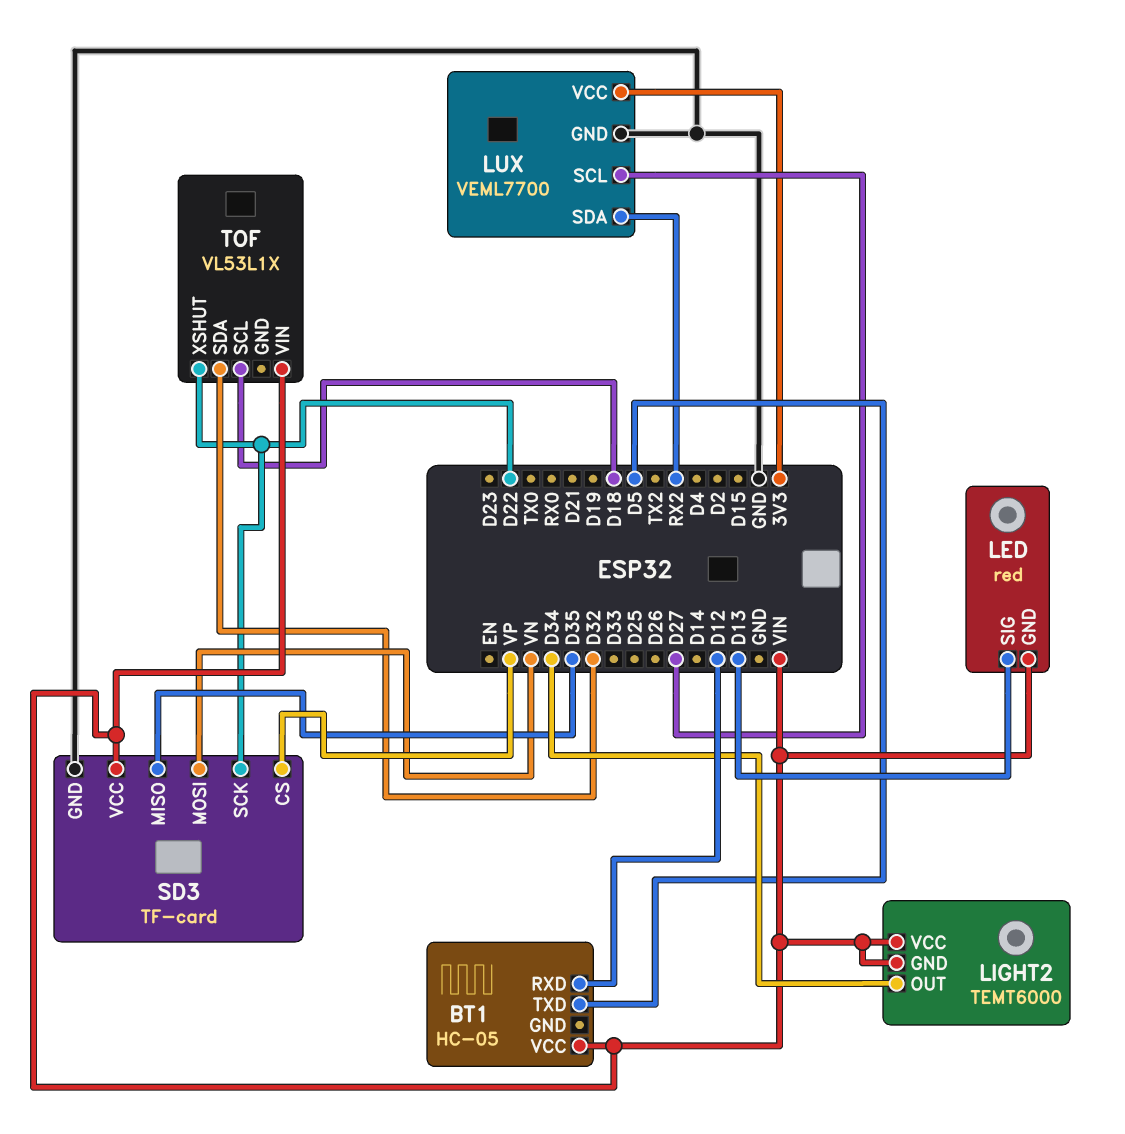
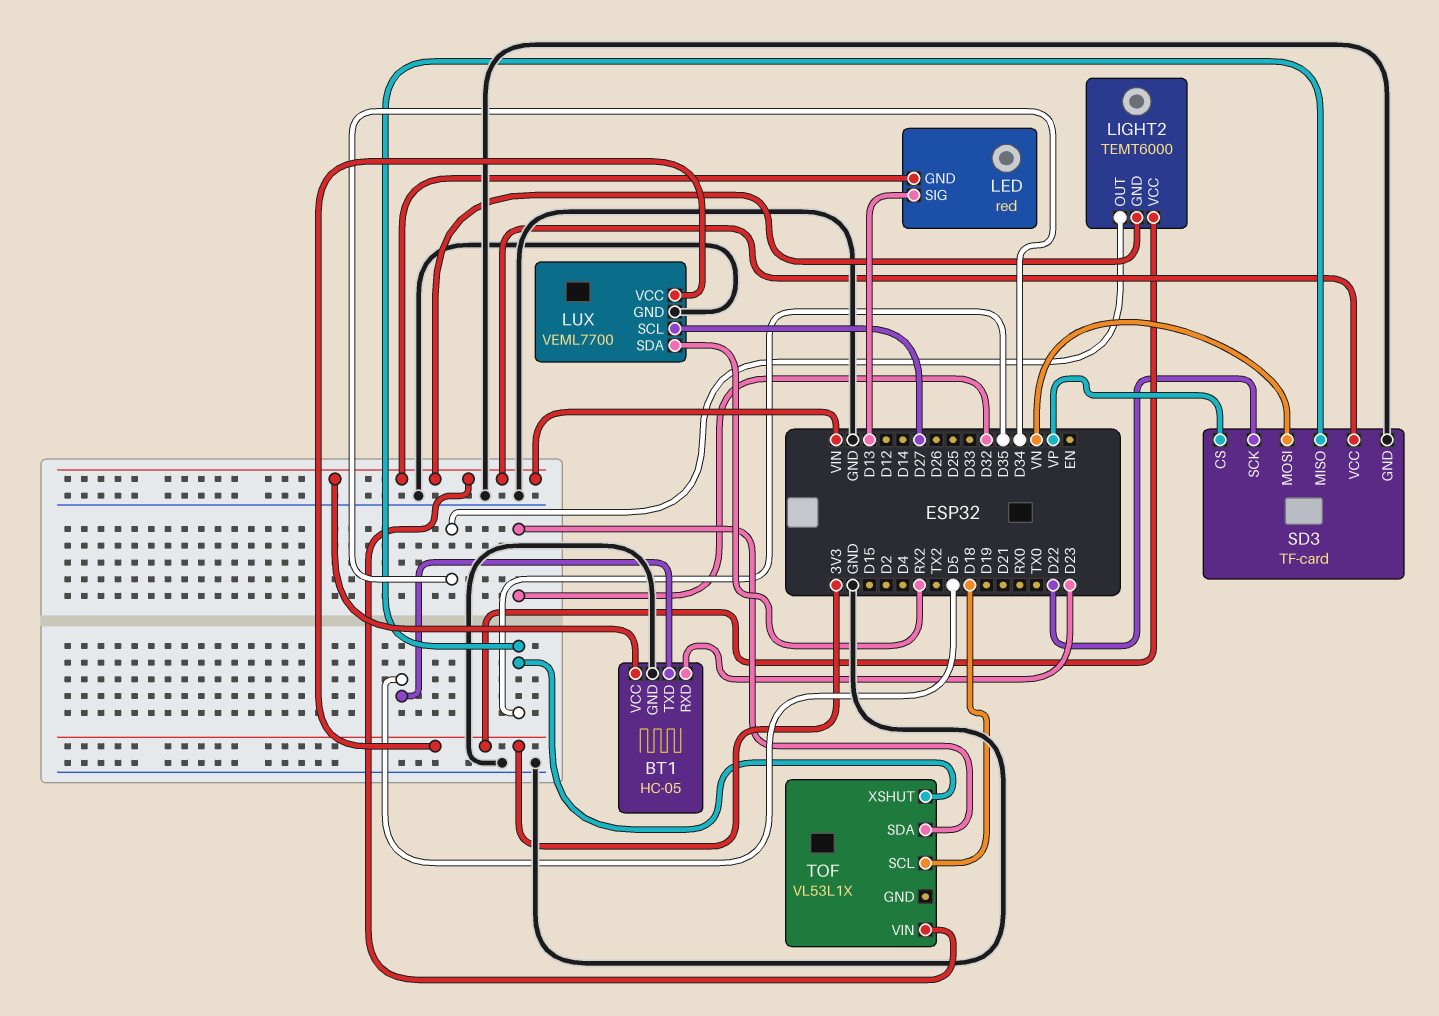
BT1 pin GND: none -> GND
BT1 pin RXD: D12 -> D23
LIGHT2 pin VCC: VIN -> 3V3
TOF pin XSHUT: D22 -> D35

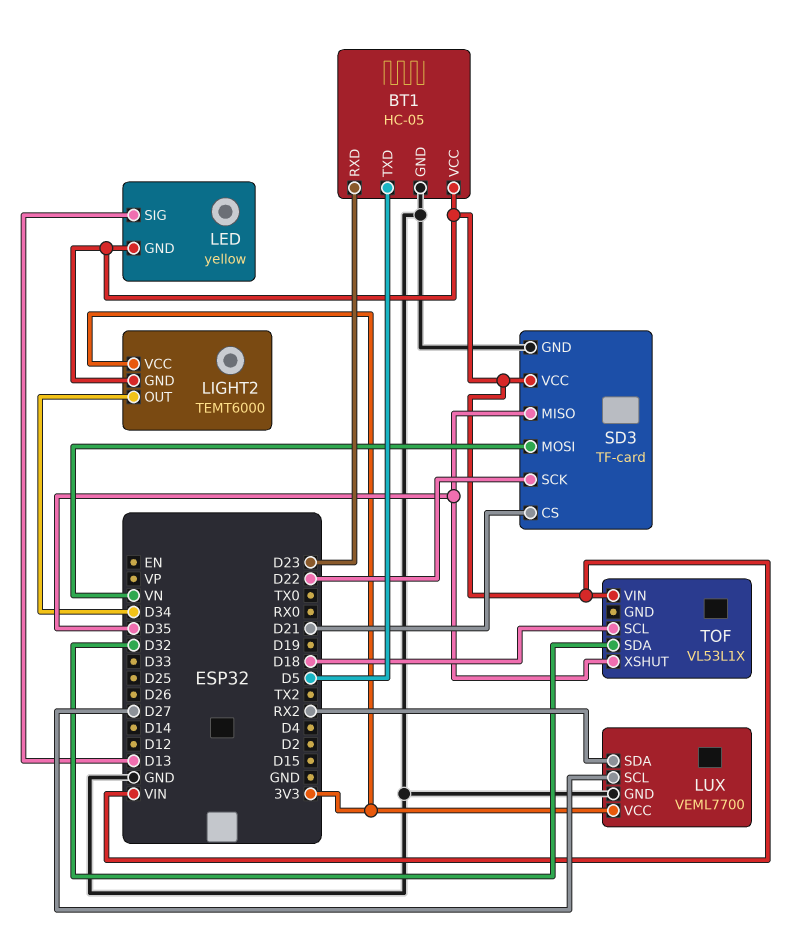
LED: red -> yellow
SD3 pin CS: VP -> D21

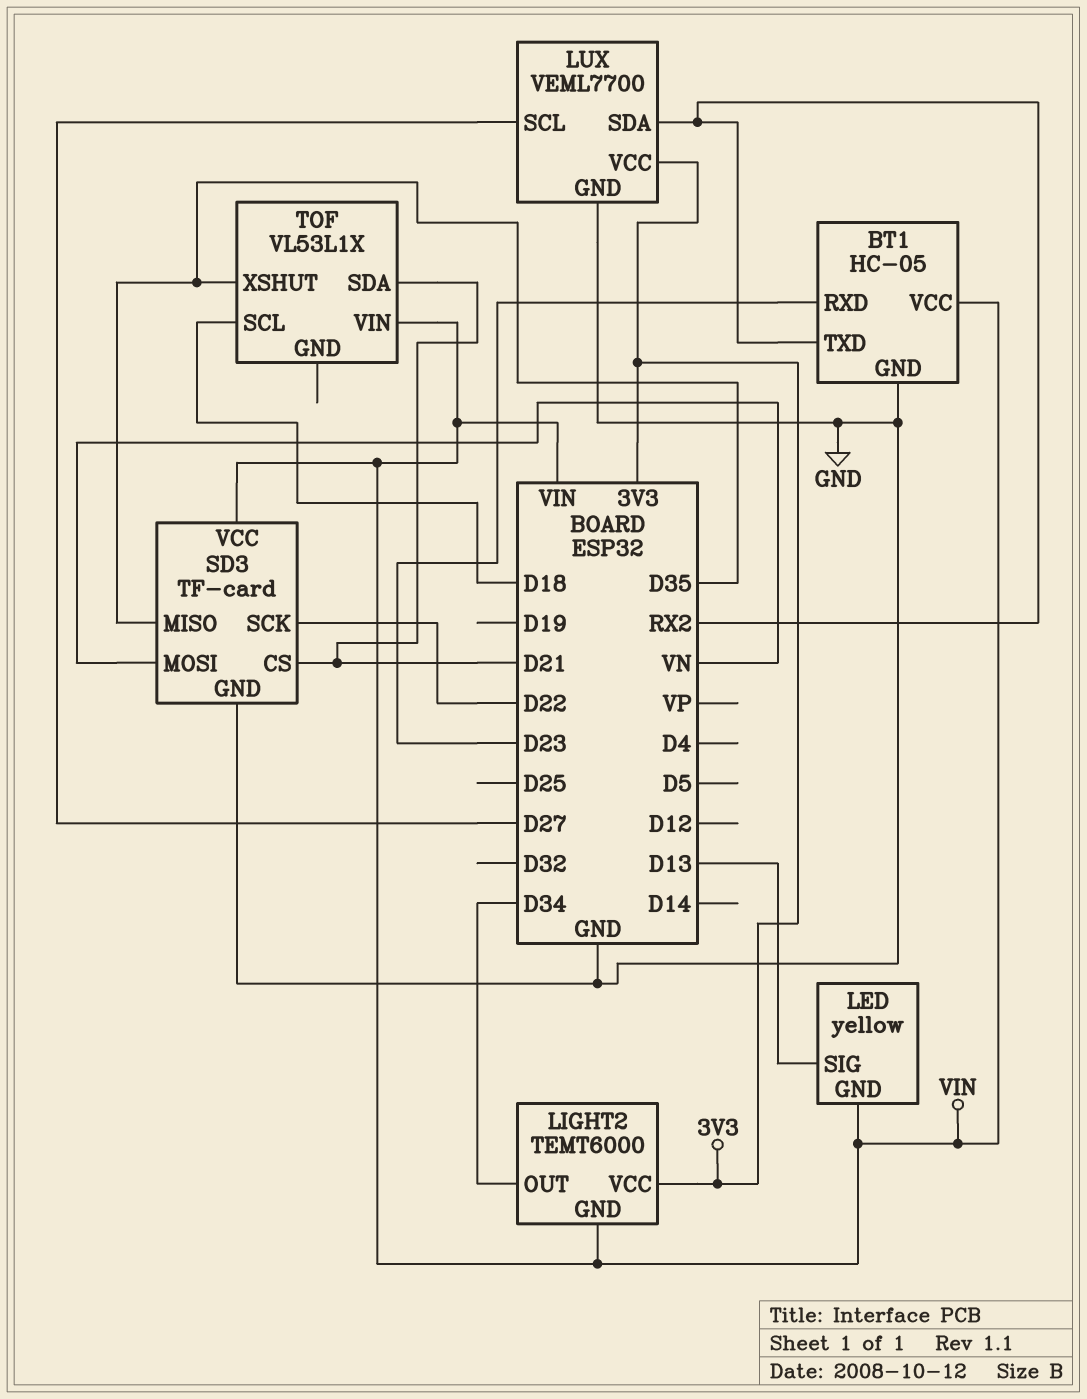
BT1 pin TXD: D5 -> RX2
TOF pin SDA: D32 -> D21

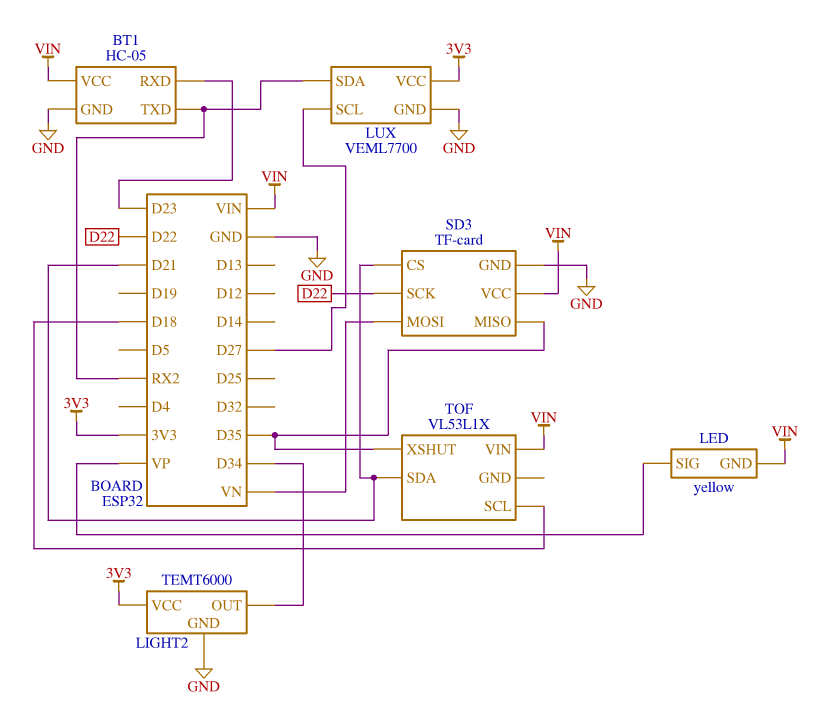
LED pin SIG: D13 -> VP
LIGHT2 pin GND: VIN -> GND

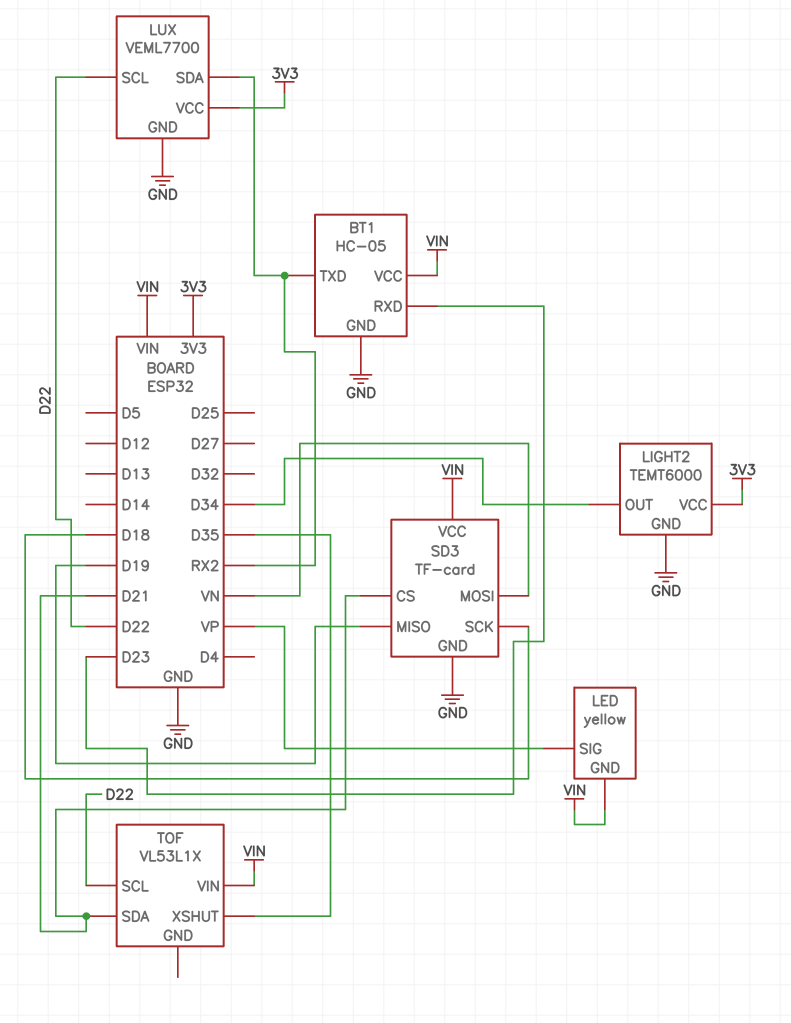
LUX pin SCL: D27 -> D22
SD3 pin MISO: D35 -> D19
SD3 pin SCK: D22 -> D18
TOF pin SCL: D18 -> D22

